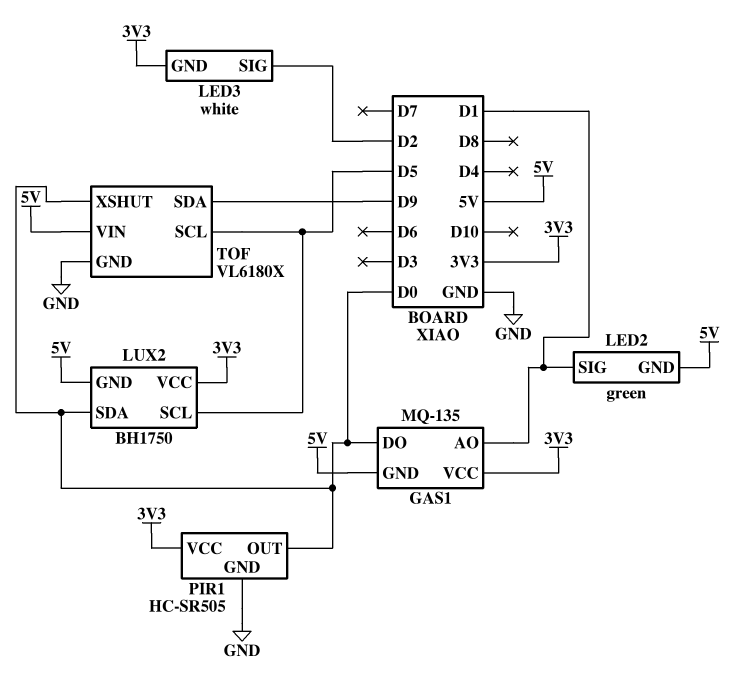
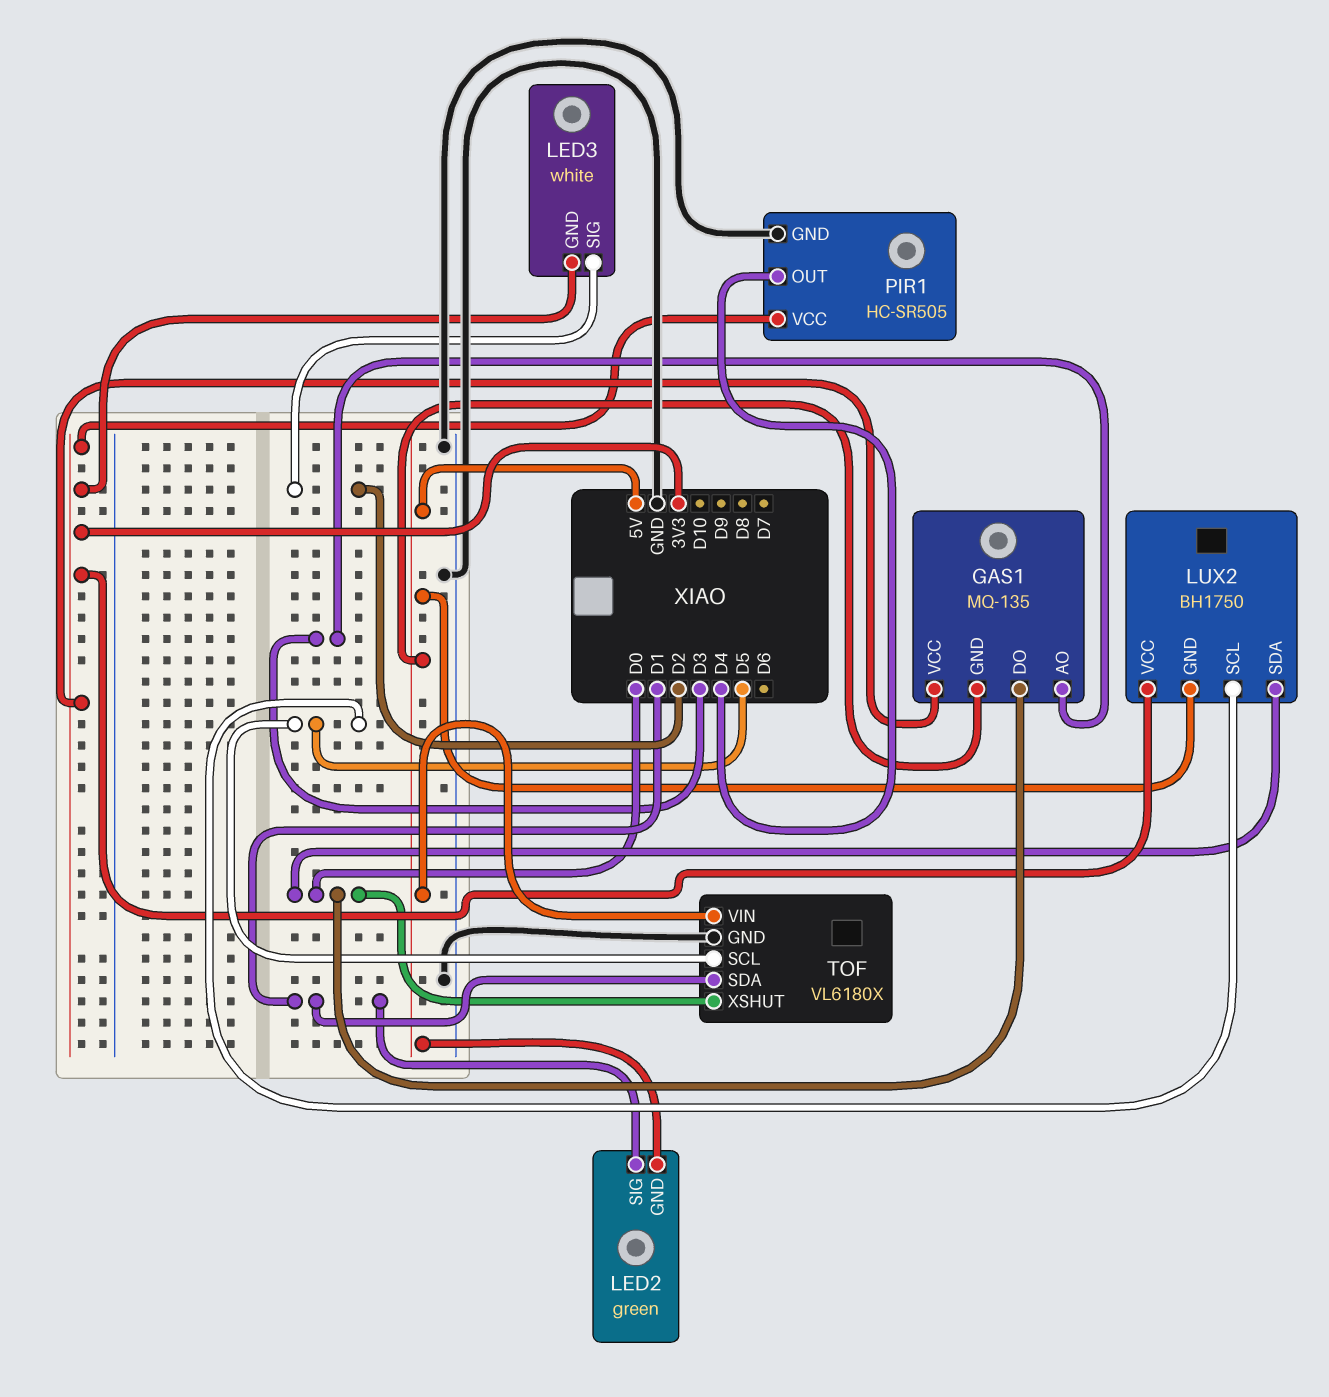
GAS1 pin AO: D1 -> D3
PIR1 pin OUT: D0 -> D4
TOF pin SDA: D9 -> D1

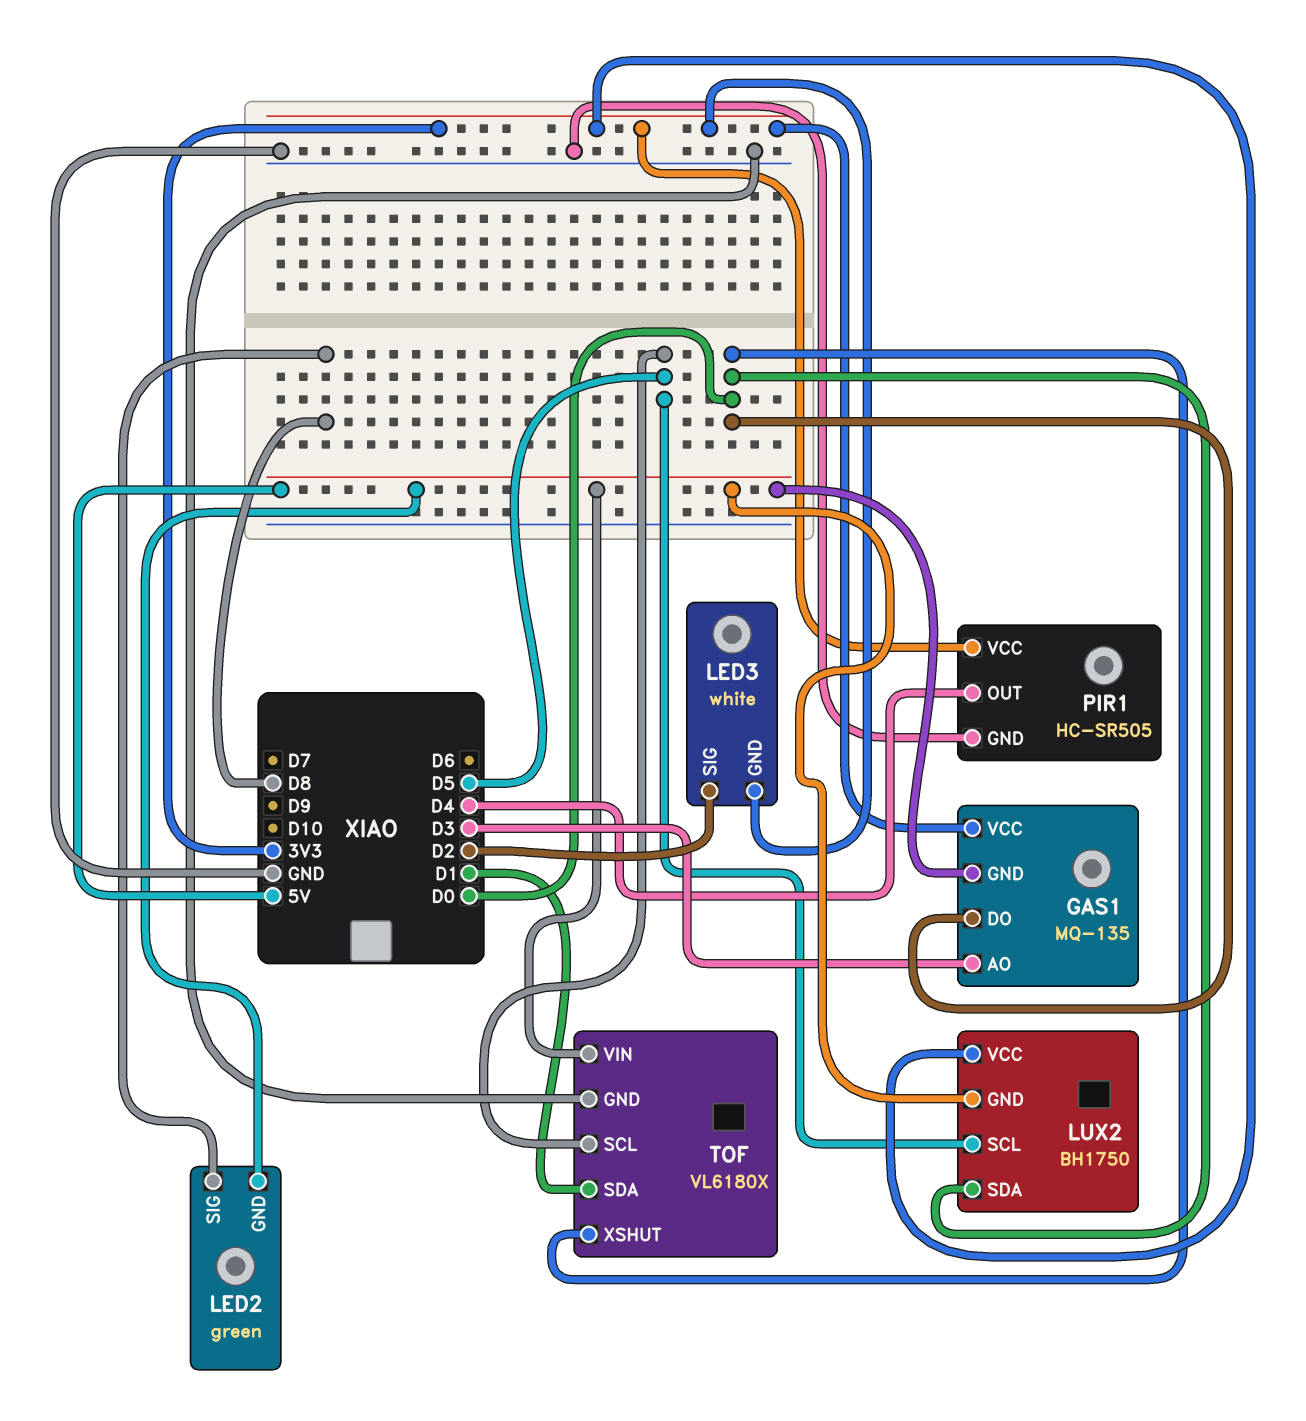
LED2 pin SIG: D1 -> D8

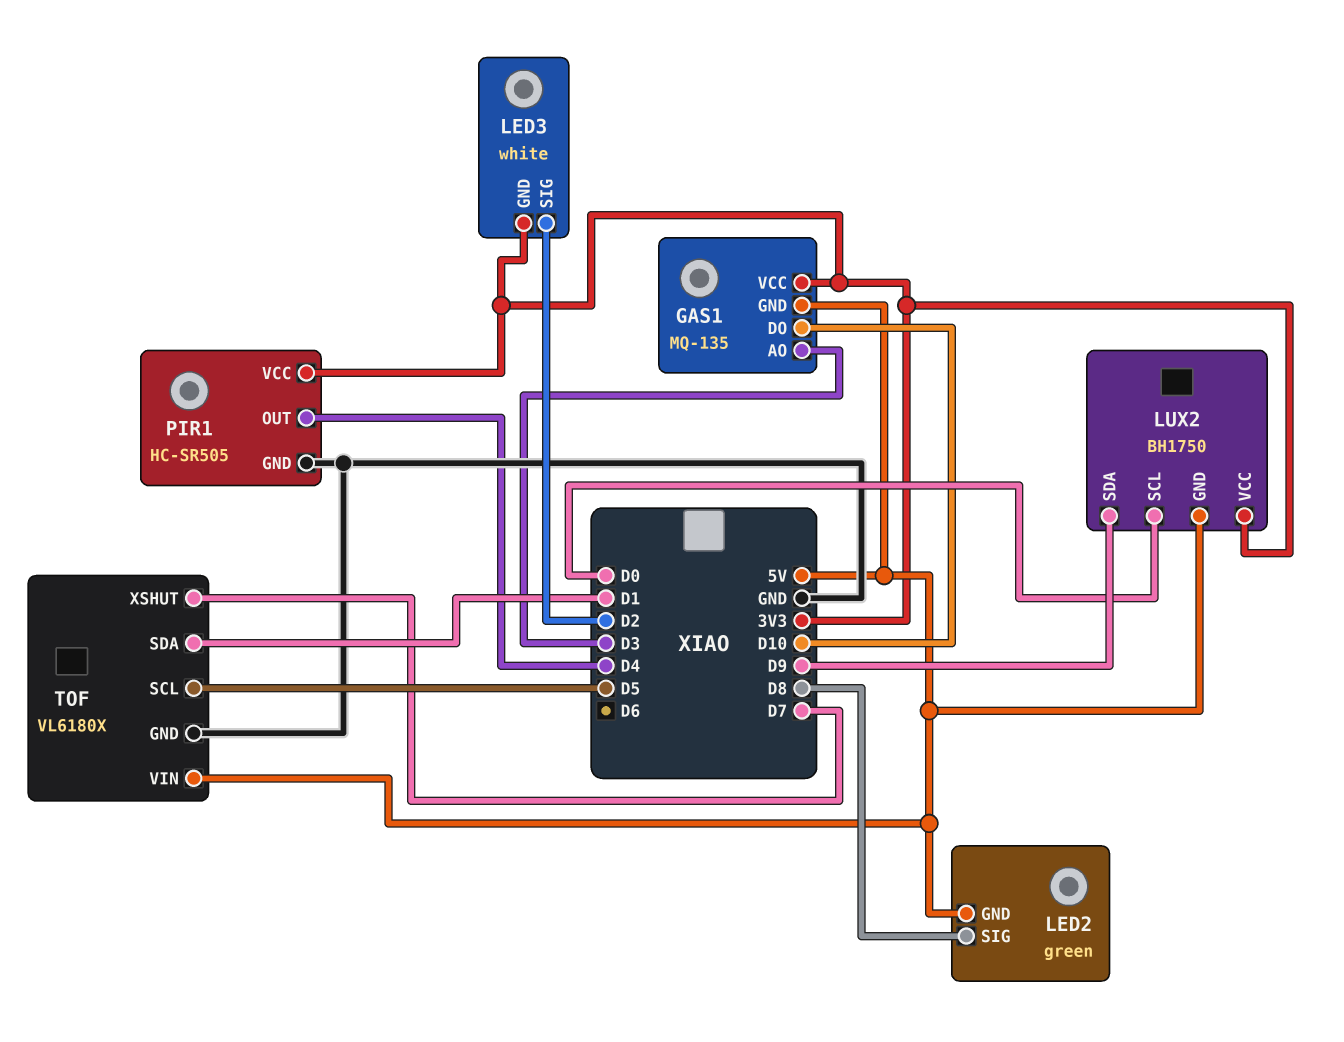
GAS1 pin DO: D0 -> D10
LUX2 pin SCL: D5 -> D0
LUX2 pin SDA: D0 -> D9
TOF pin XSHUT: D0 -> D7

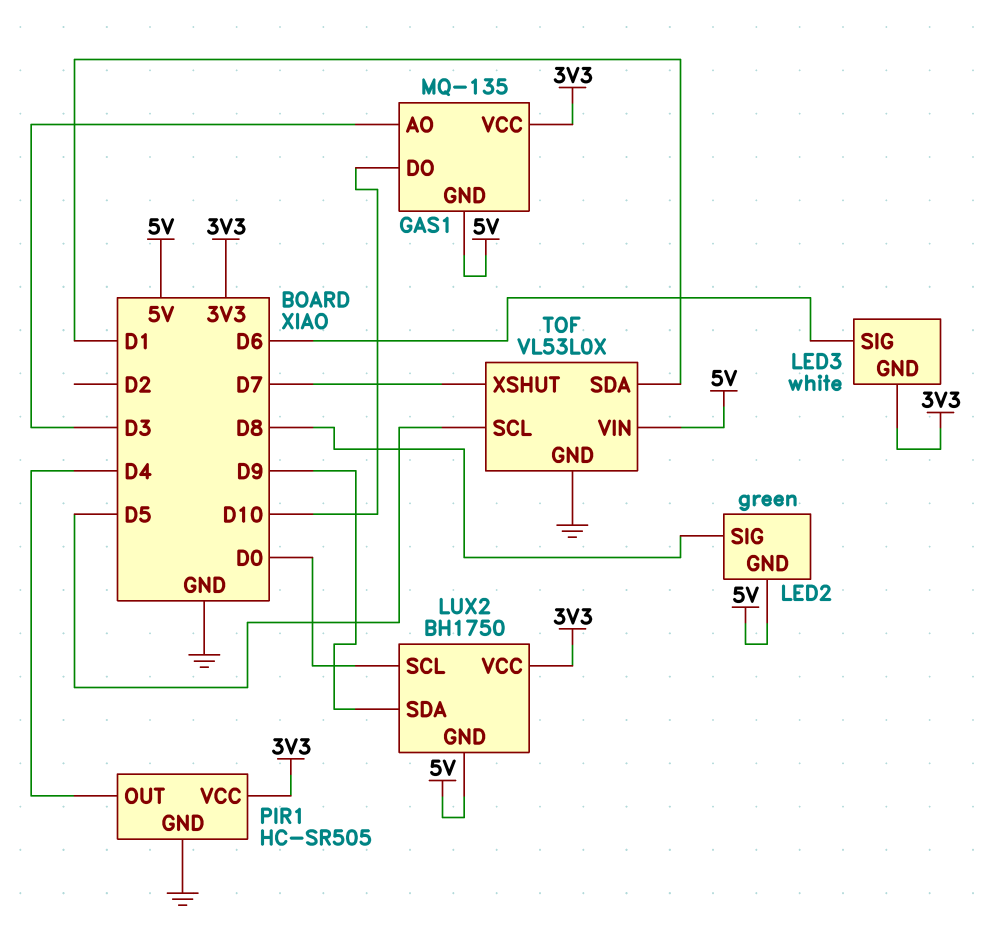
LED3 pin SIG: D2 -> D6
TOF: VL6180X -> VL53L0X

